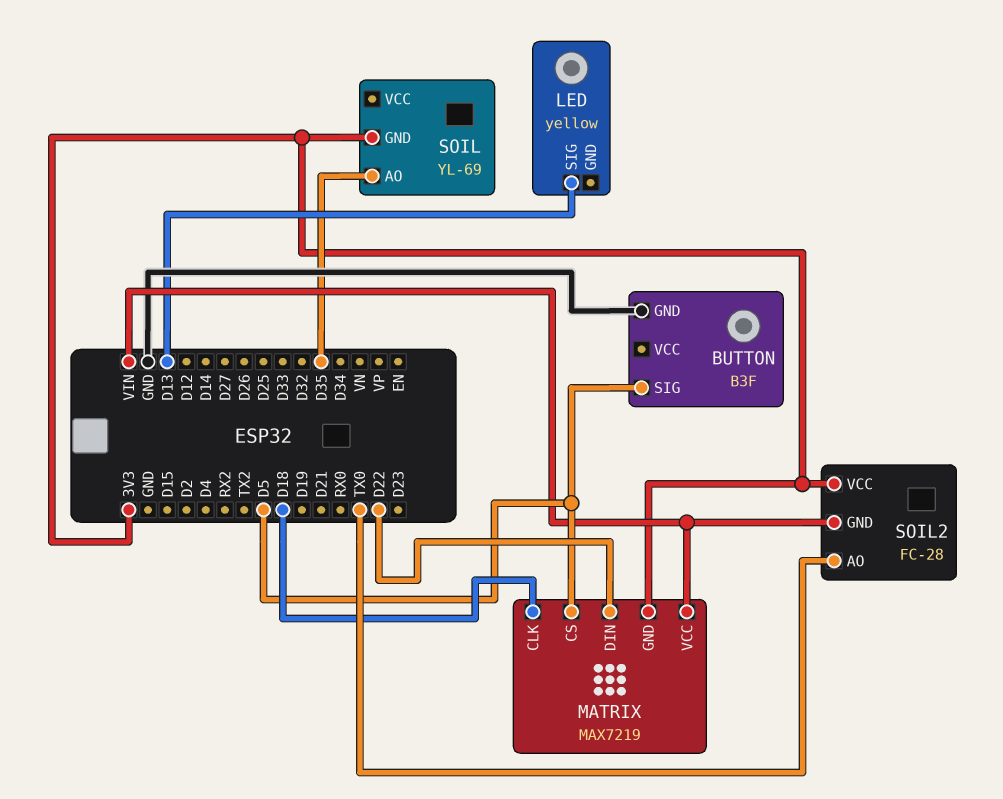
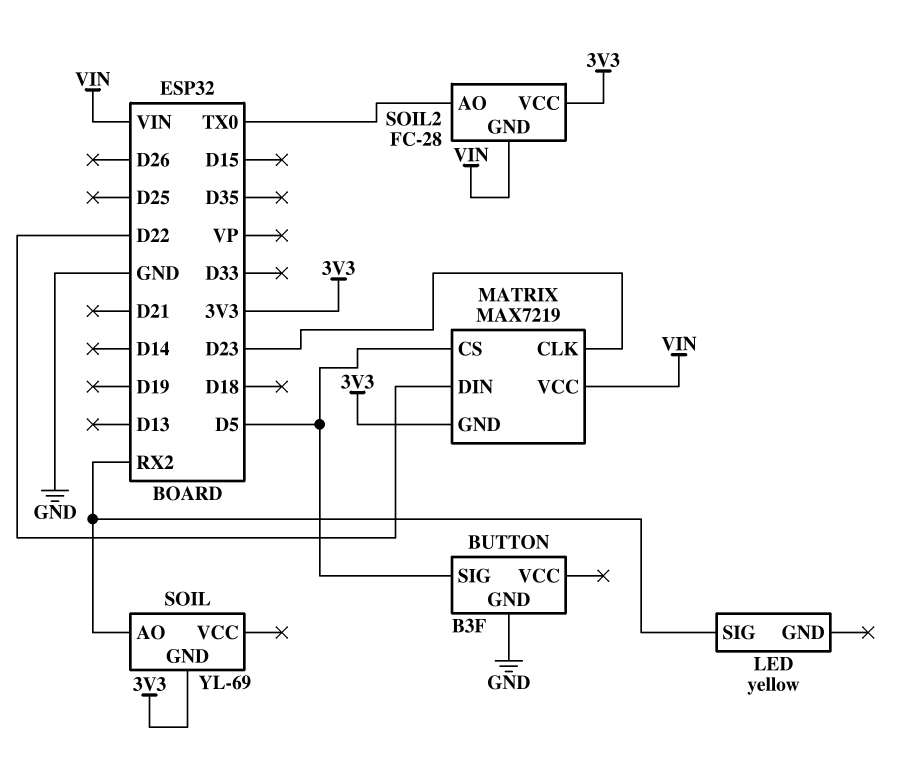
LED pin SIG: D13 -> RX2
MATRIX pin CLK: D18 -> D23
SOIL pin AO: D35 -> RX2

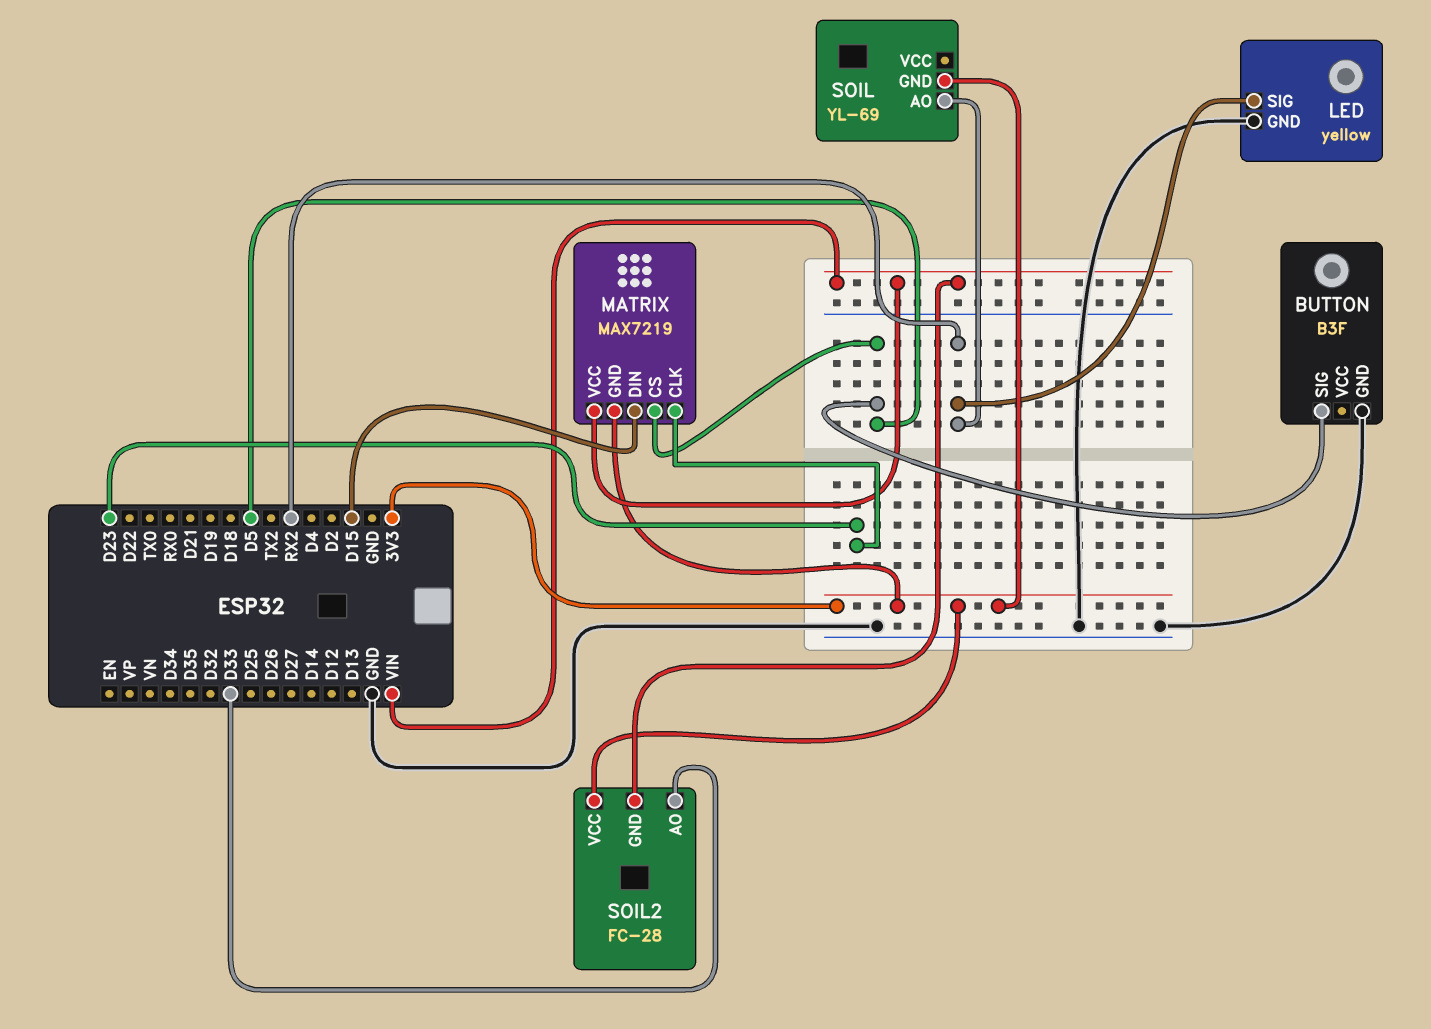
LED pin GND: none -> GND
MATRIX pin DIN: D22 -> D15
SOIL2 pin AO: TX0 -> D33

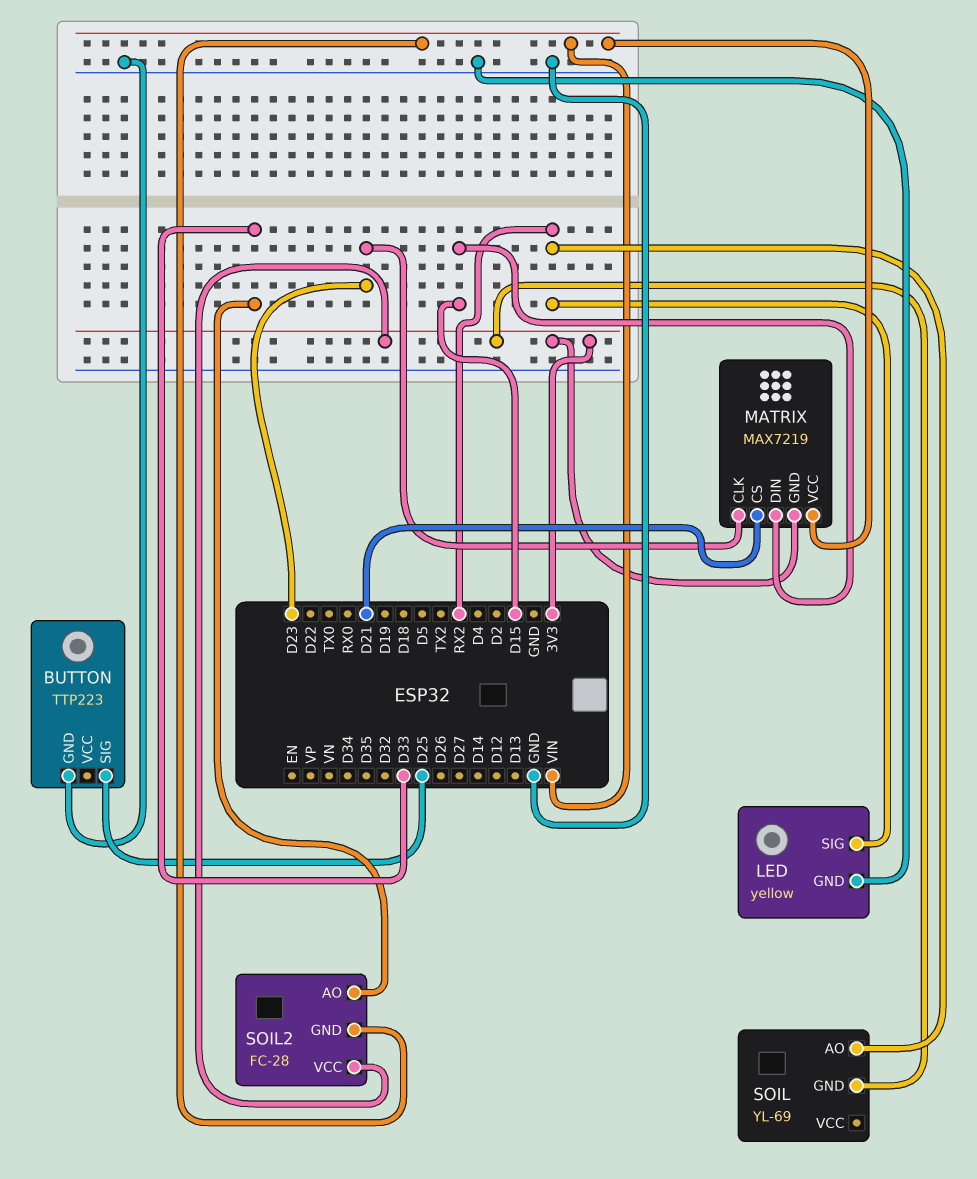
BUTTON: B3F -> TTP223
BUTTON pin SIG: D5 -> D25
MATRIX pin CS: D5 -> D21

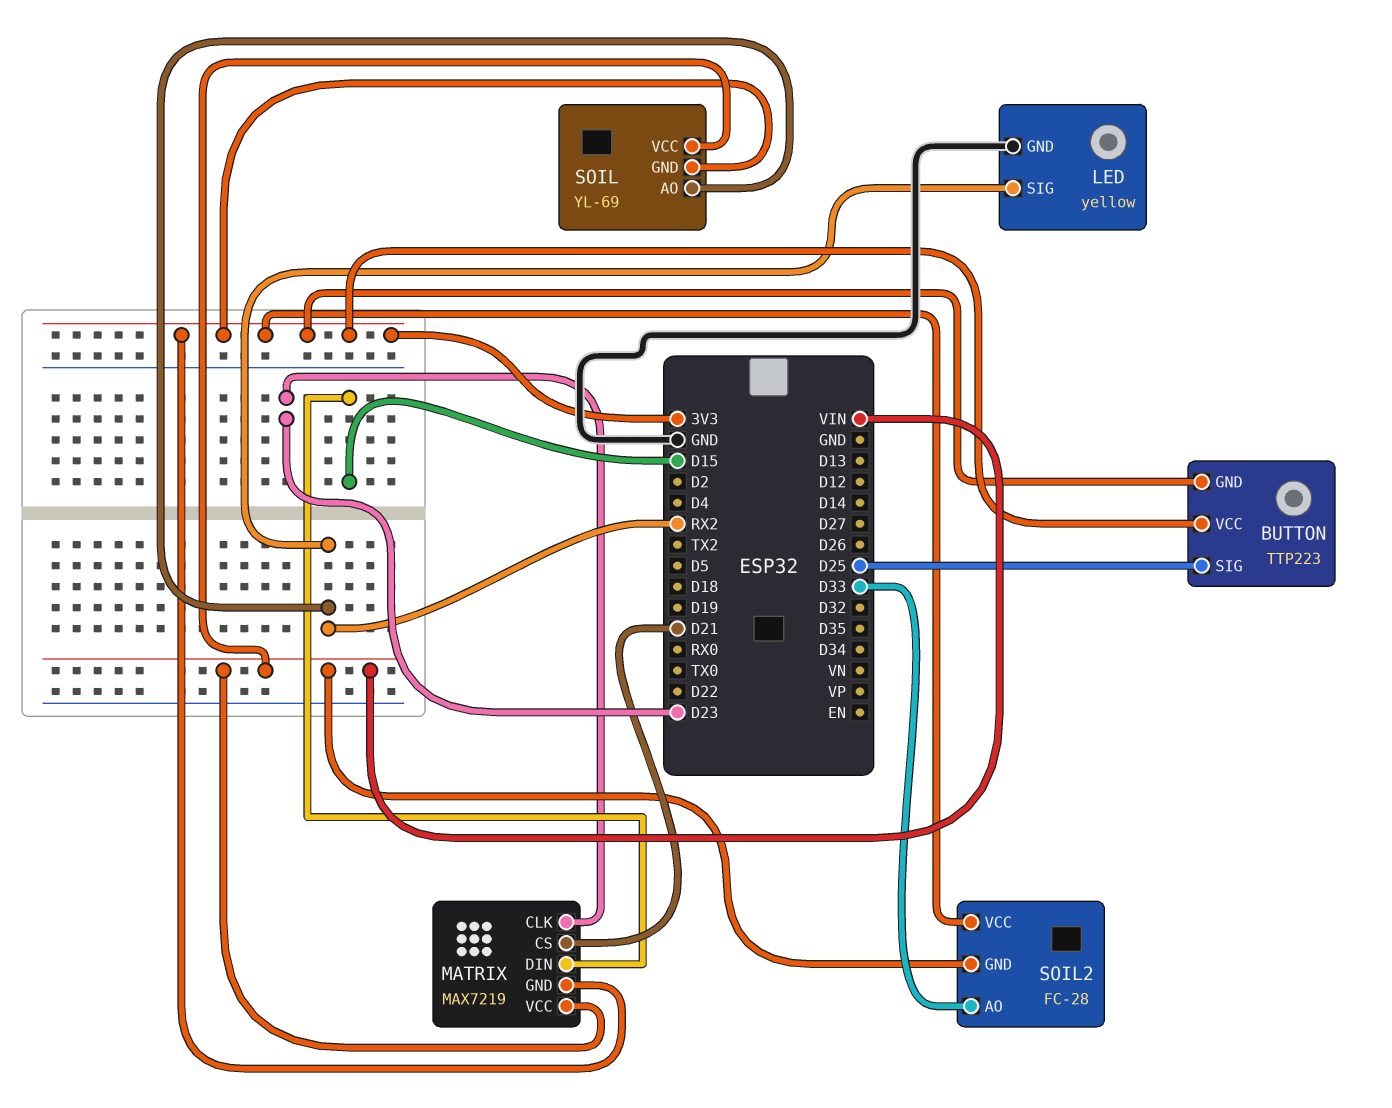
BUTTON pin GND: GND -> 3V3
BUTTON pin VCC: none -> 3V3
SOIL pin VCC: none -> VIN

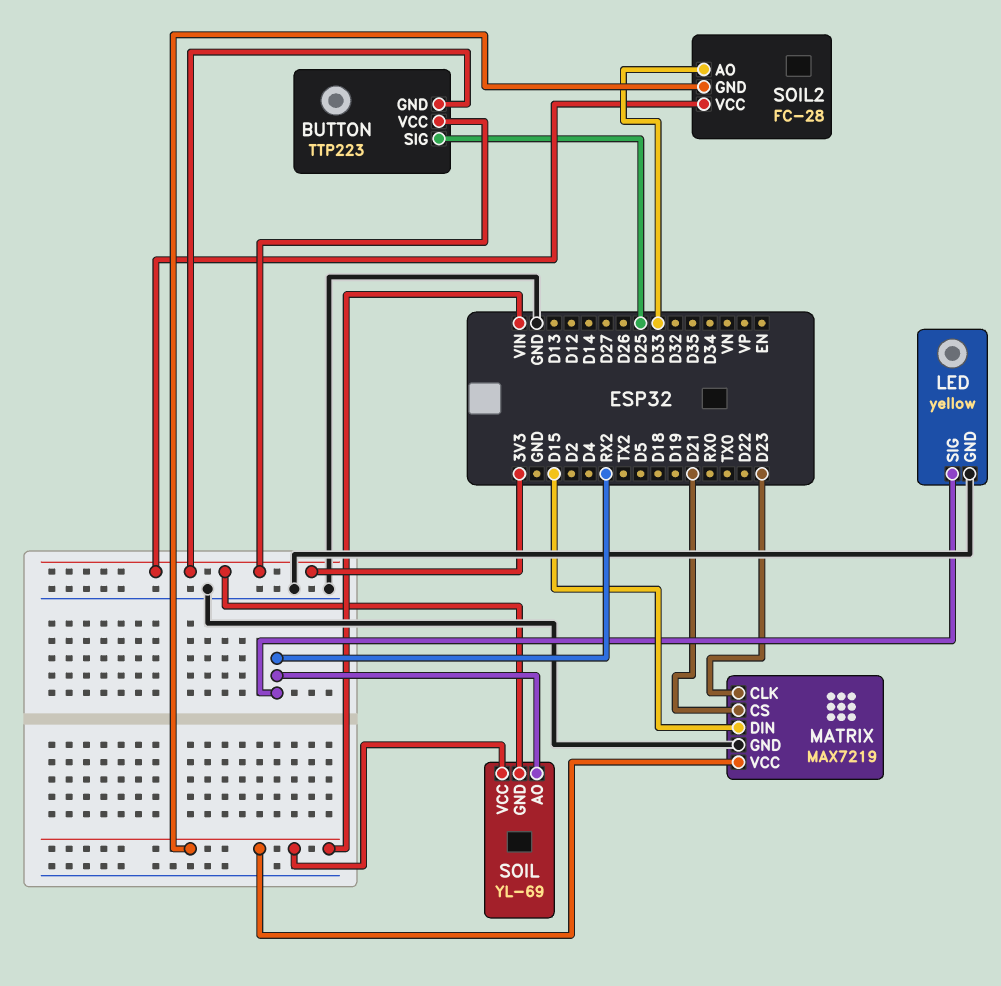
MATRIX pin GND: 3V3 -> GND

